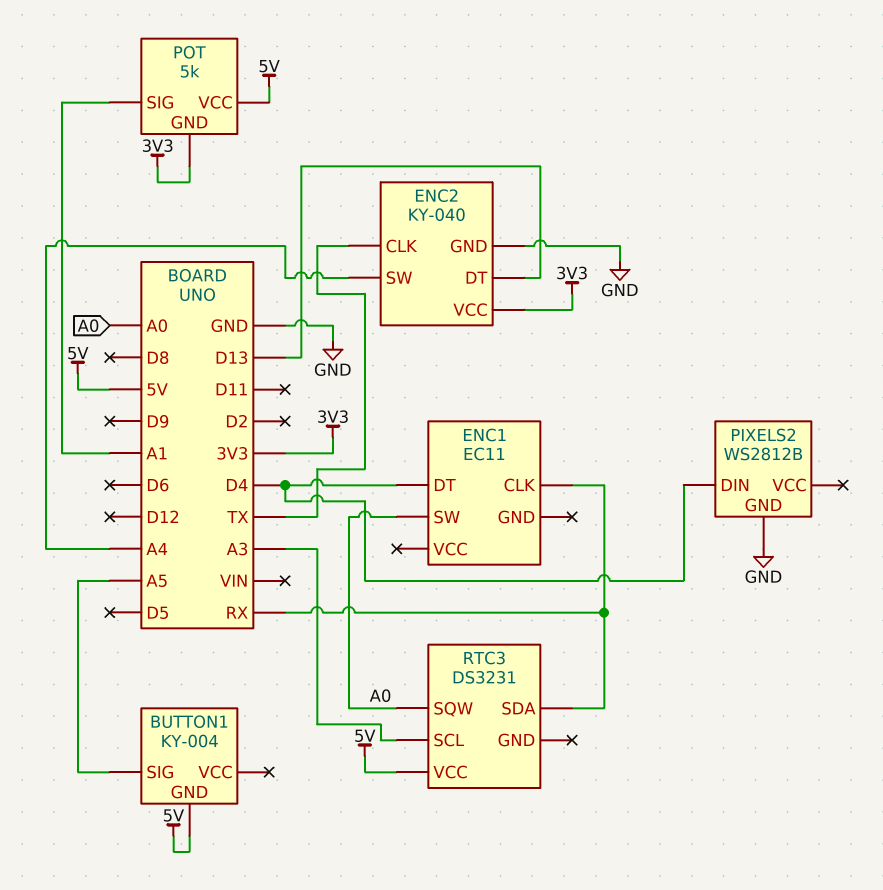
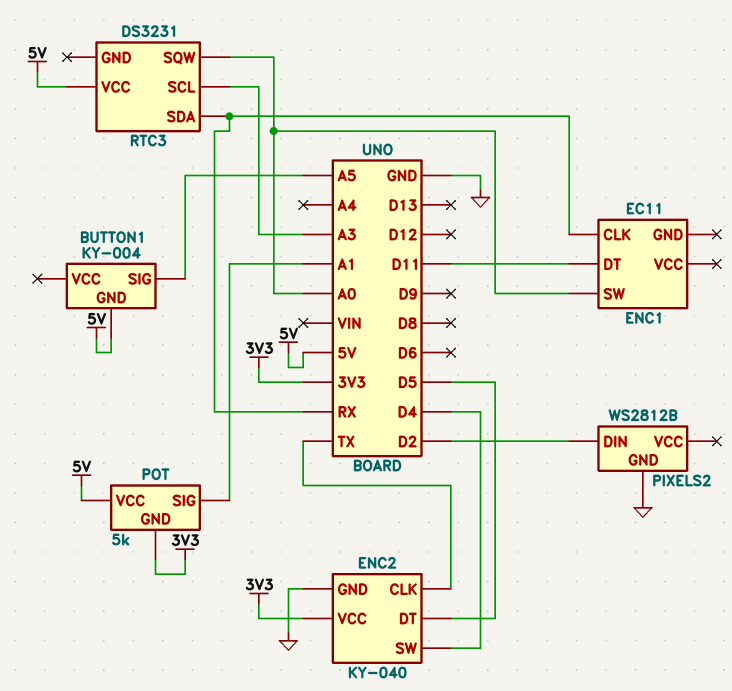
ENC1 pin DT: D4 -> D11
ENC2 pin DT: D13 -> D5
ENC2 pin SW: A4 -> D4
PIXELS2 pin DIN: D4 -> D2

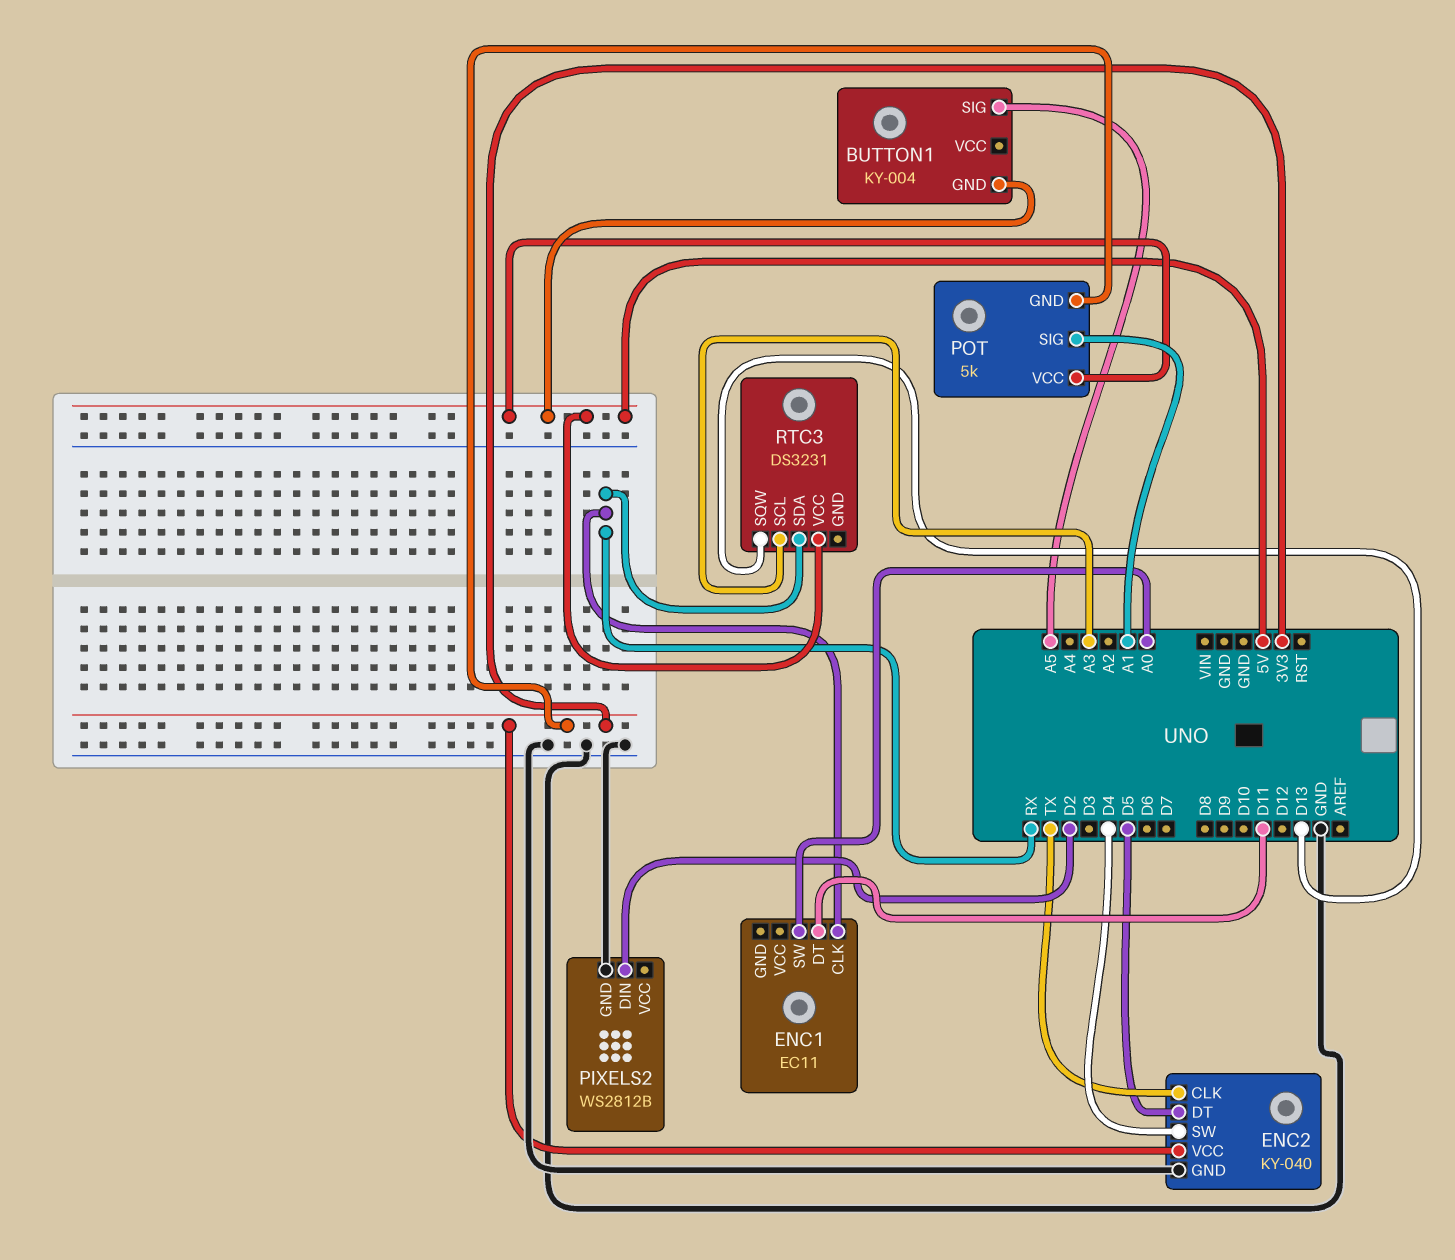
RTC3 pin SQW: A0 -> D13

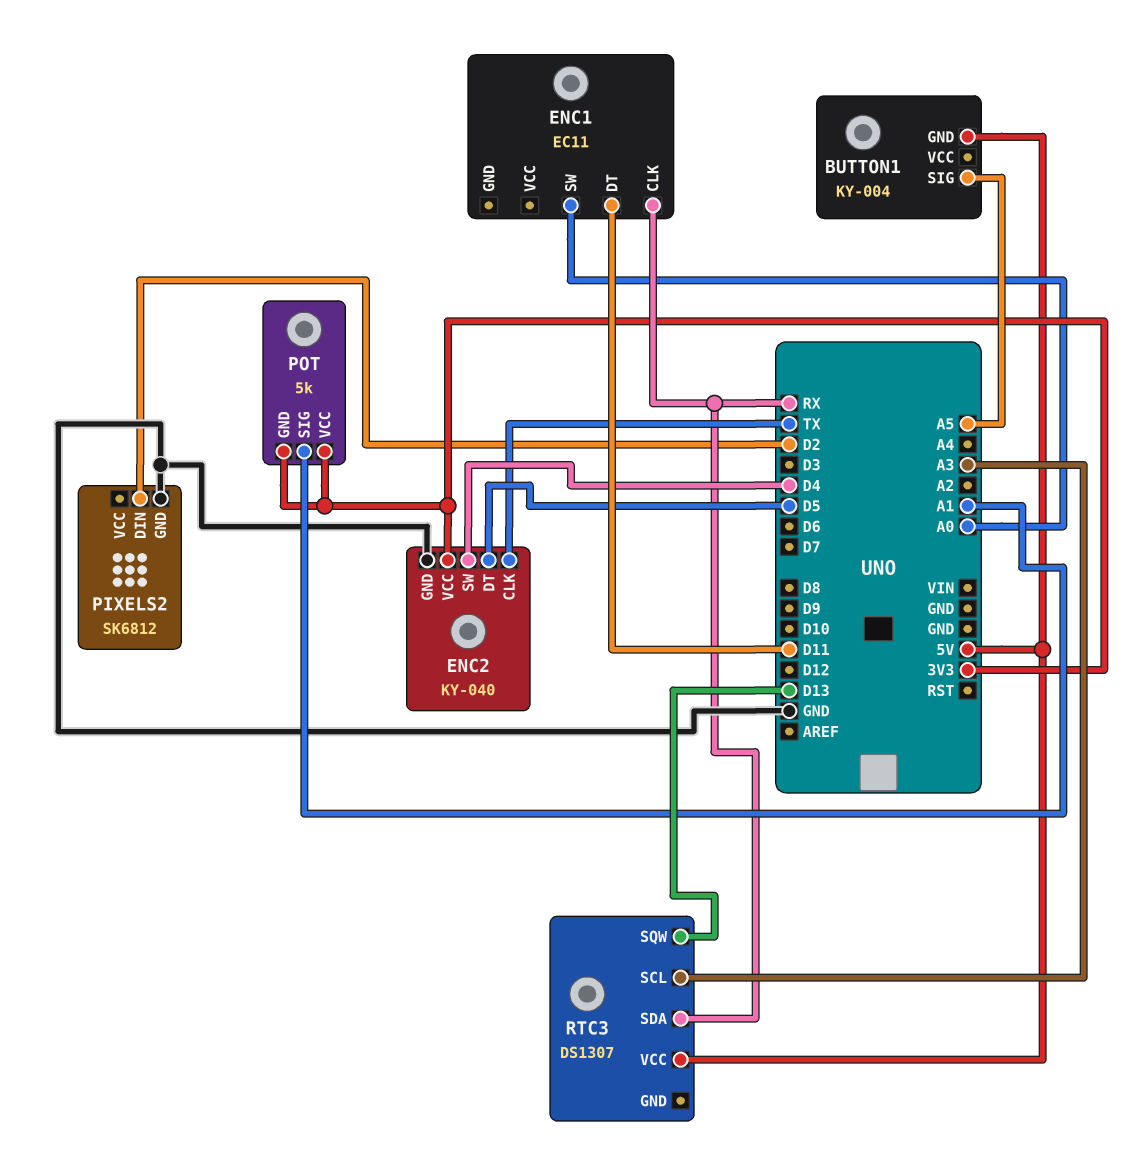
PIXELS2: WS2812B -> SK6812
POT pin VCC: 5V -> 3V3
RTC3: DS3231 -> DS1307

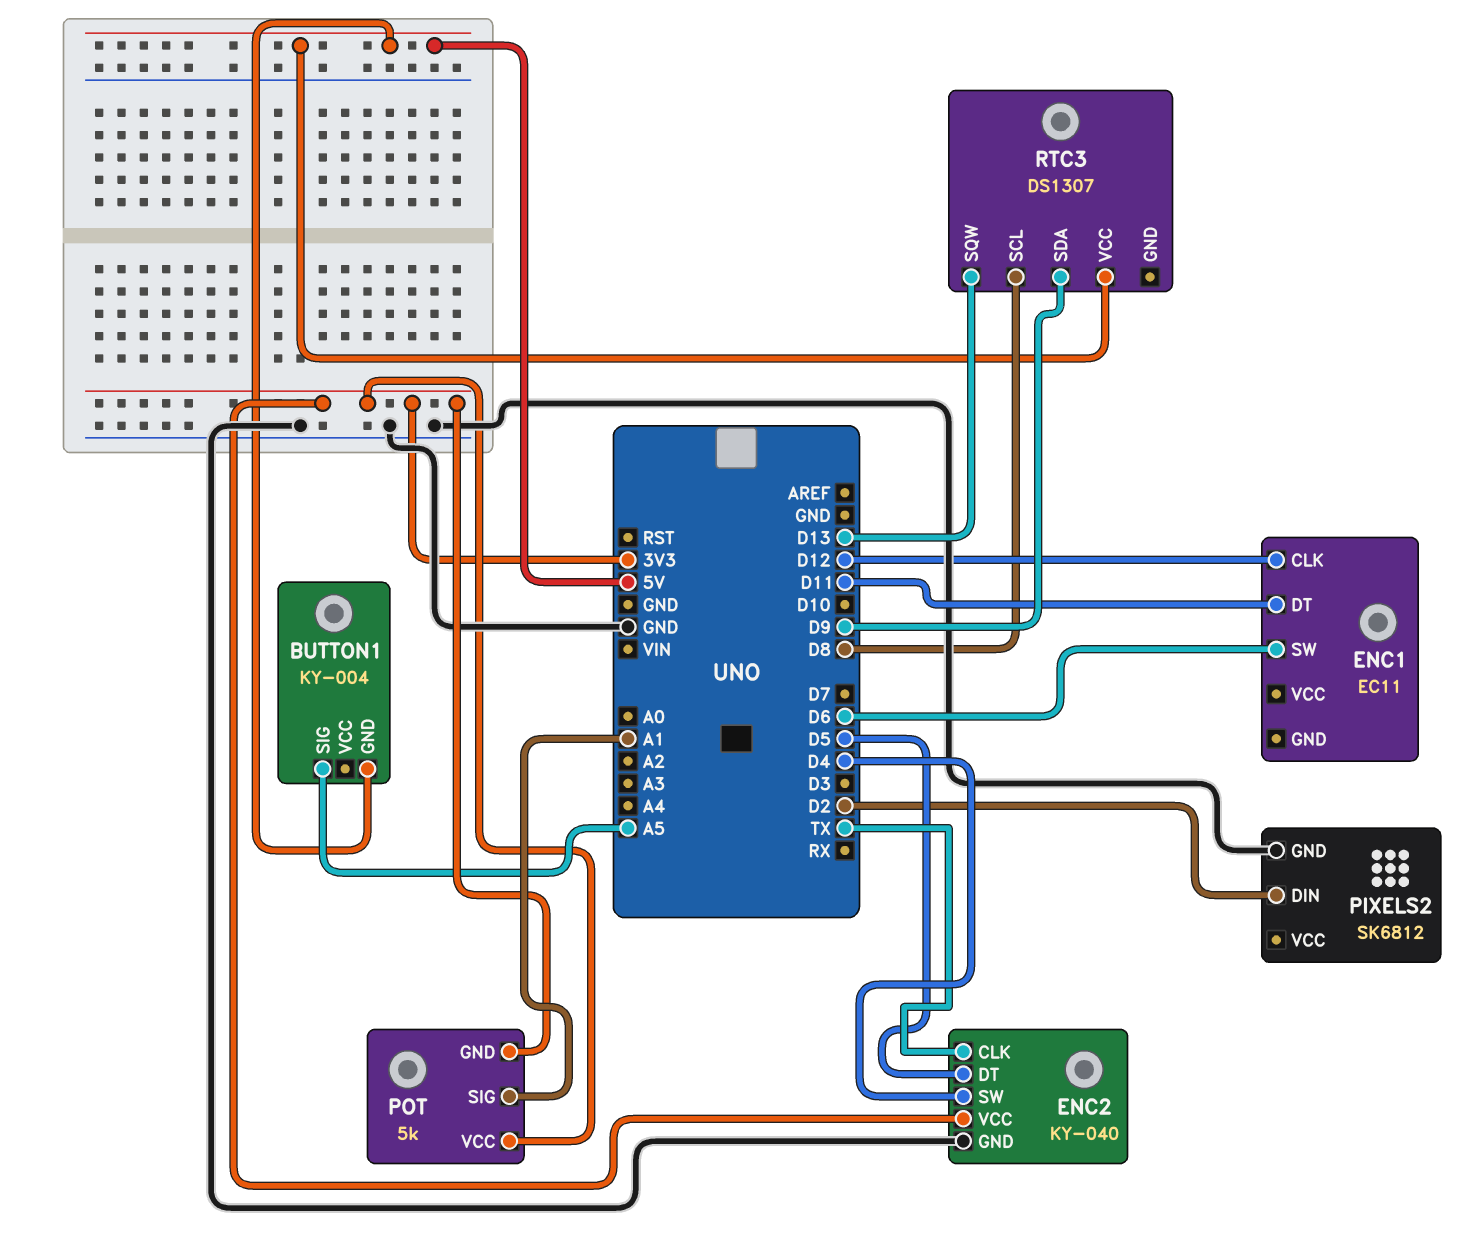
ENC1 pin CLK: RX -> D12
ENC1 pin SW: A0 -> D6
RTC3 pin SCL: A3 -> D8
RTC3 pin SDA: RX -> D9

